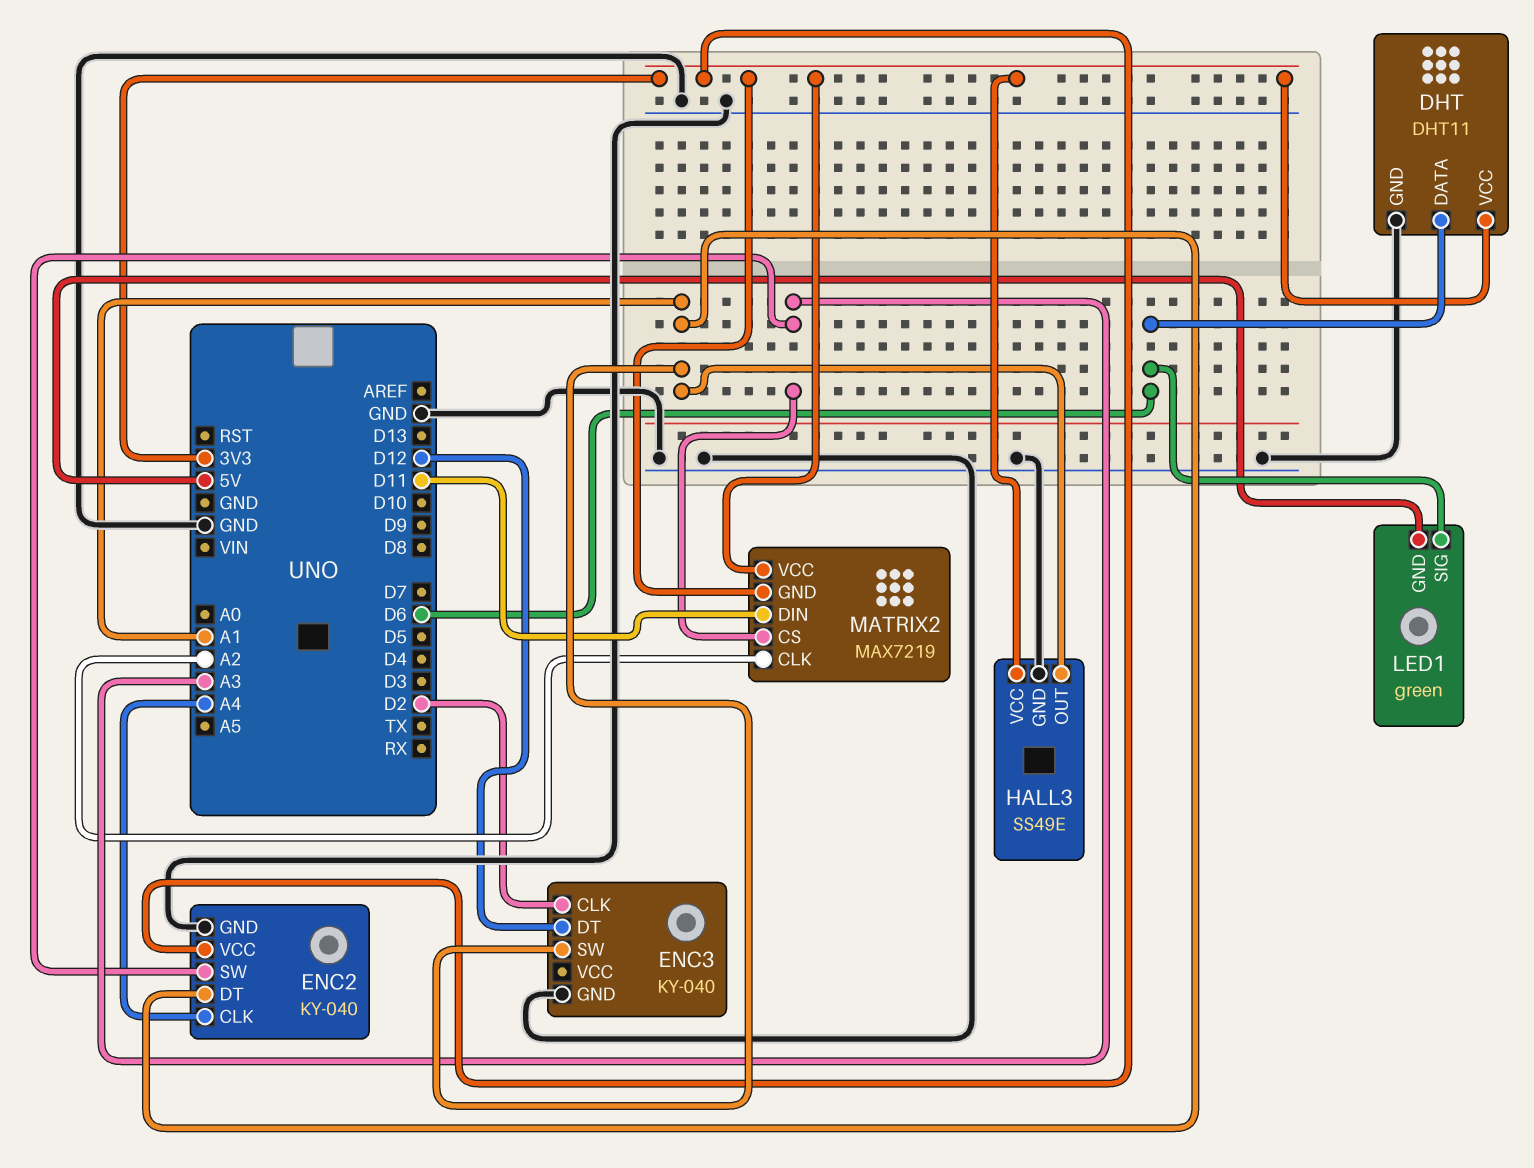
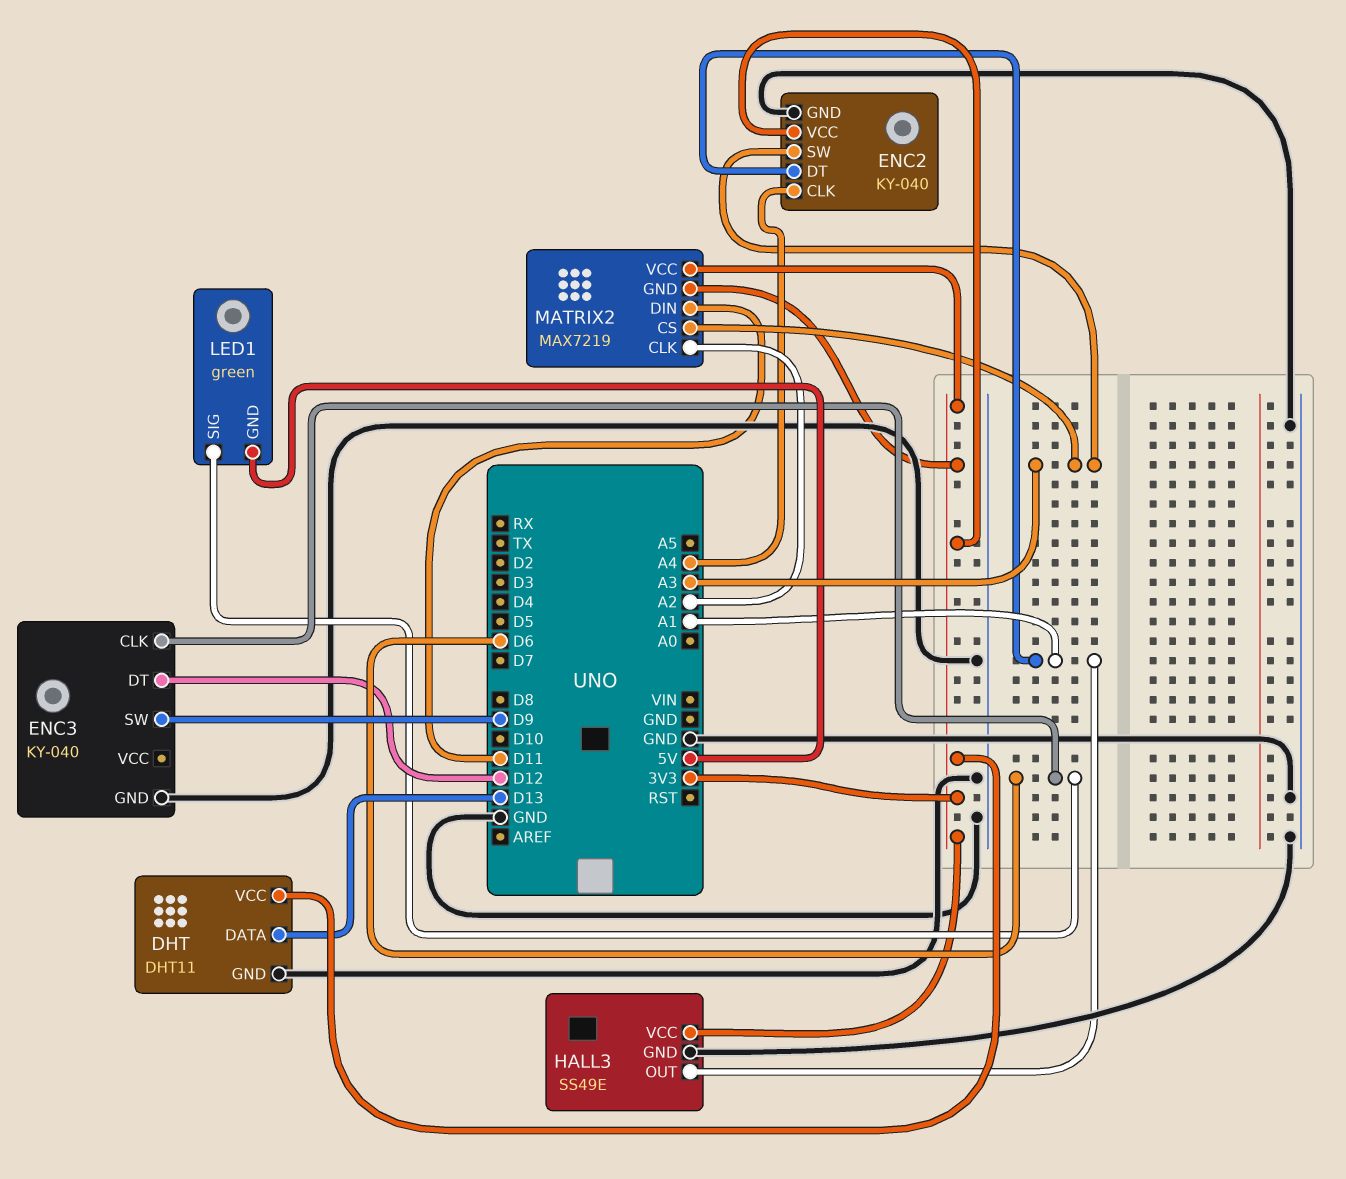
DHT pin DATA: D6 -> D13
ENC3 pin CLK: D2 -> D6
ENC3 pin SW: A1 -> D9

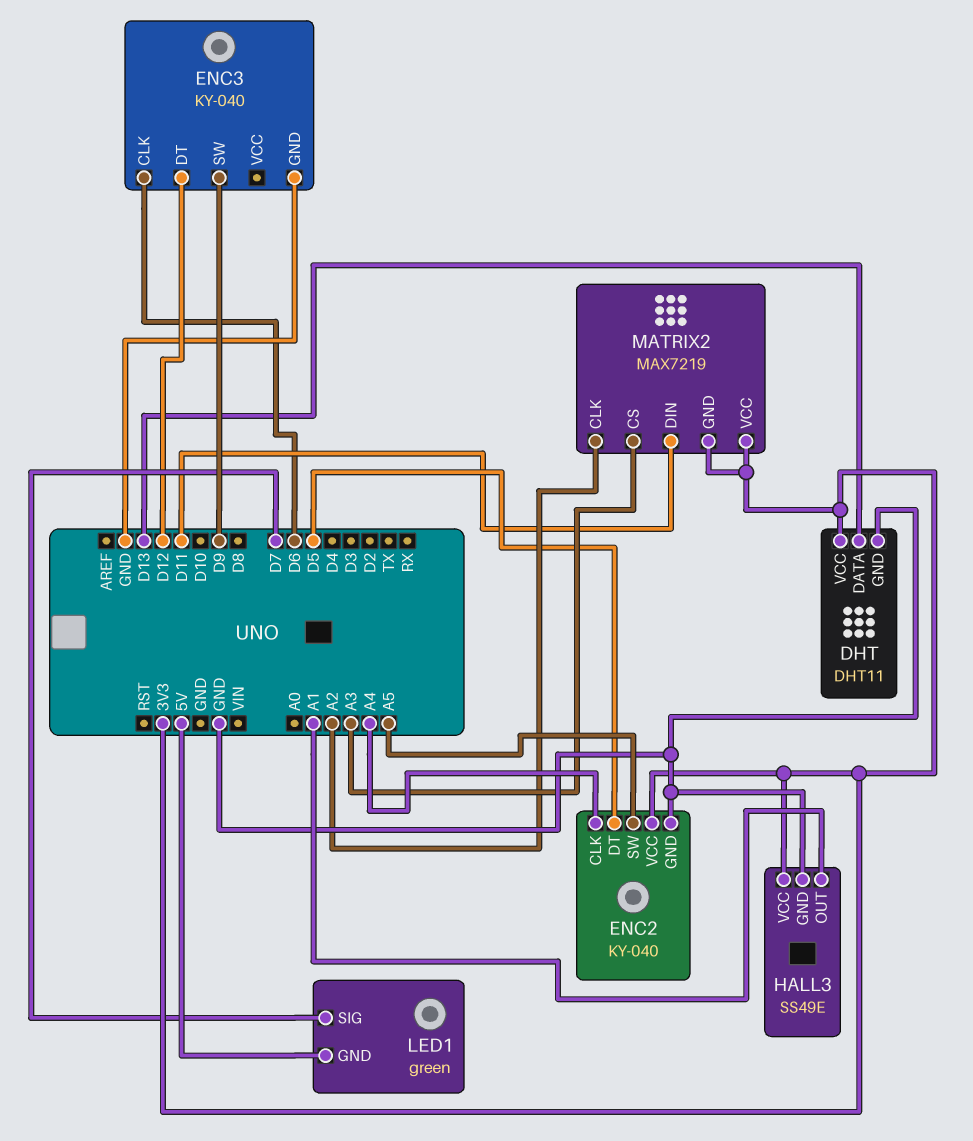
ENC2 pin DT: A1 -> D5
ENC2 pin SW: A3 -> A5
LED1 pin SIG: D6 -> D7

